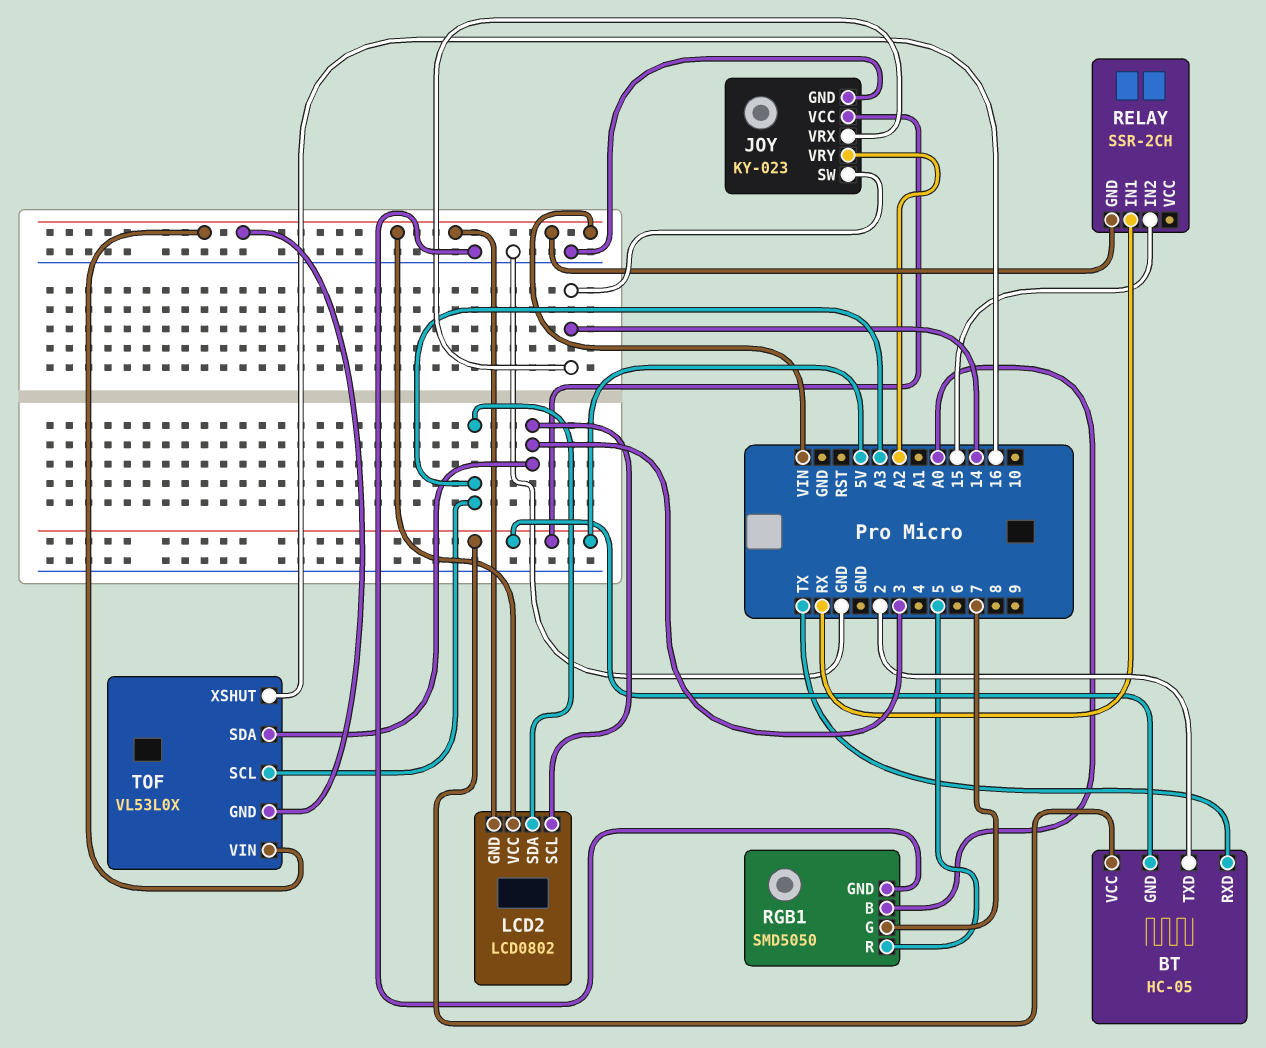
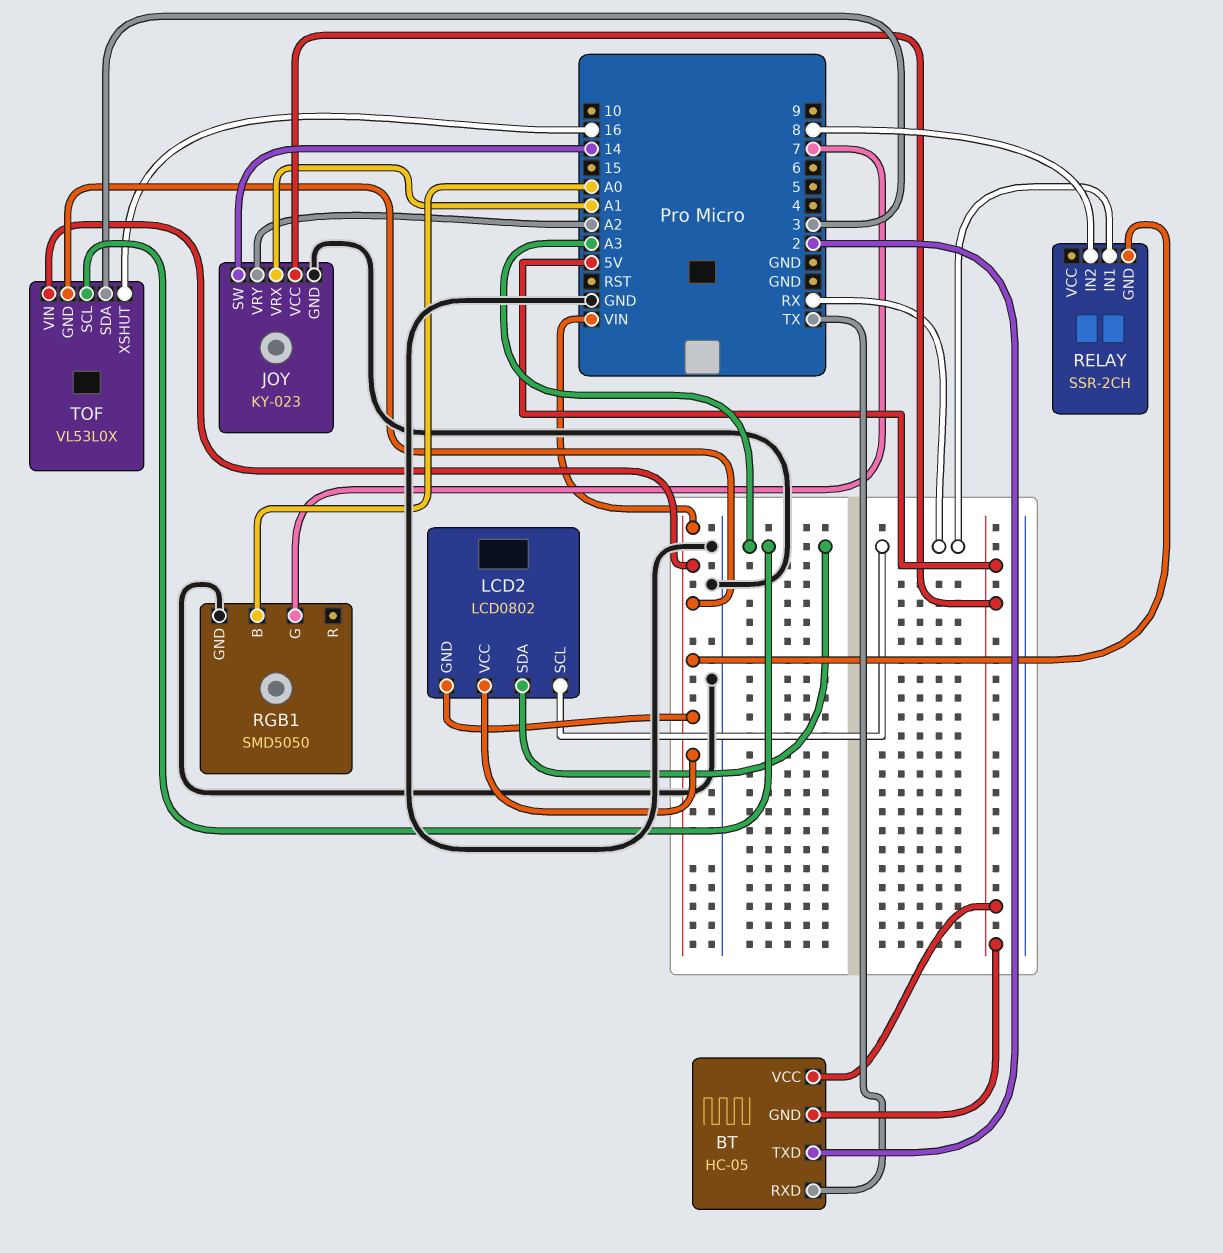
JOY pin VRX: 14 -> A1
LCD2 pin SCL: 3 -> RX
RELAY pin IN2: 15 -> 8
RGB1 pin R: 5 -> none

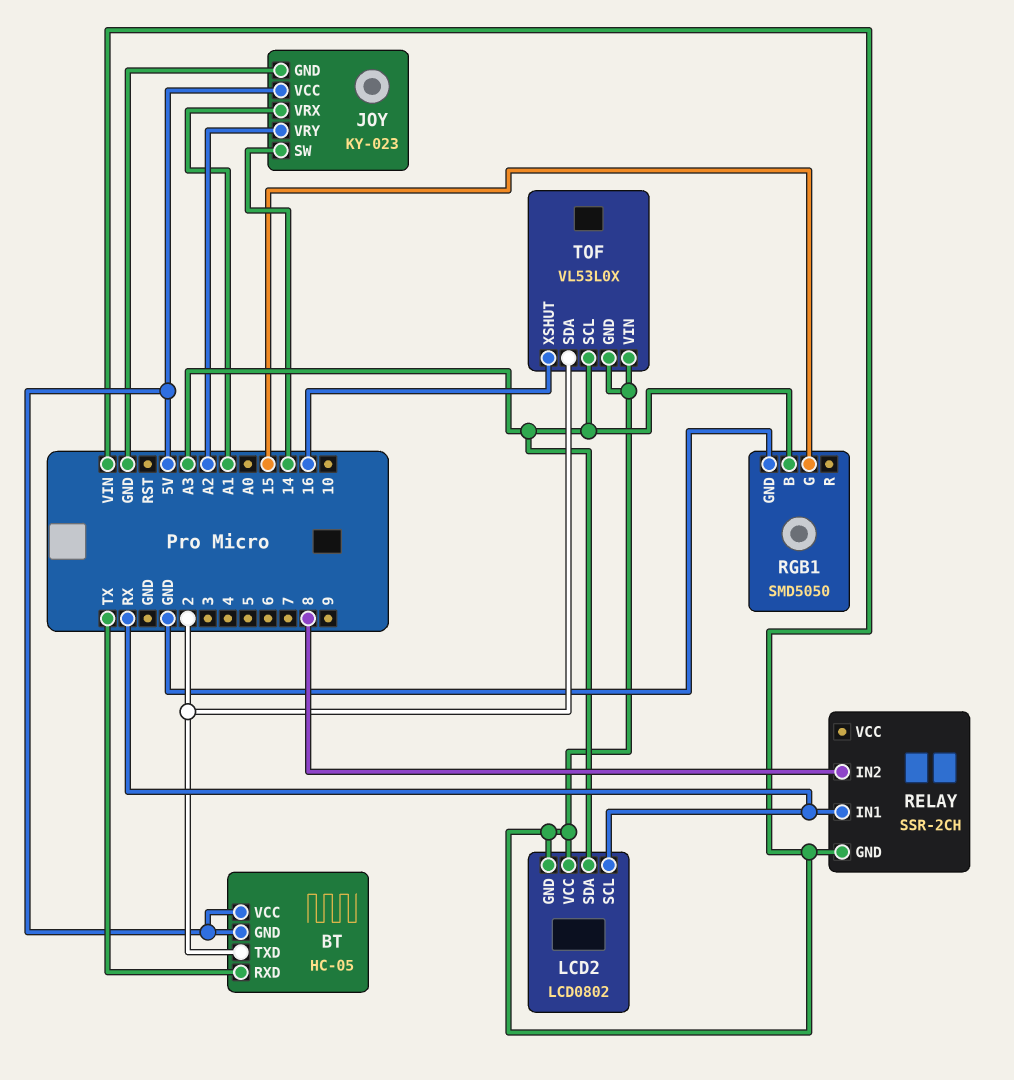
RGB1 pin B: A0 -> A3
RGB1 pin G: 7 -> 15
TOF pin SDA: 3 -> 2

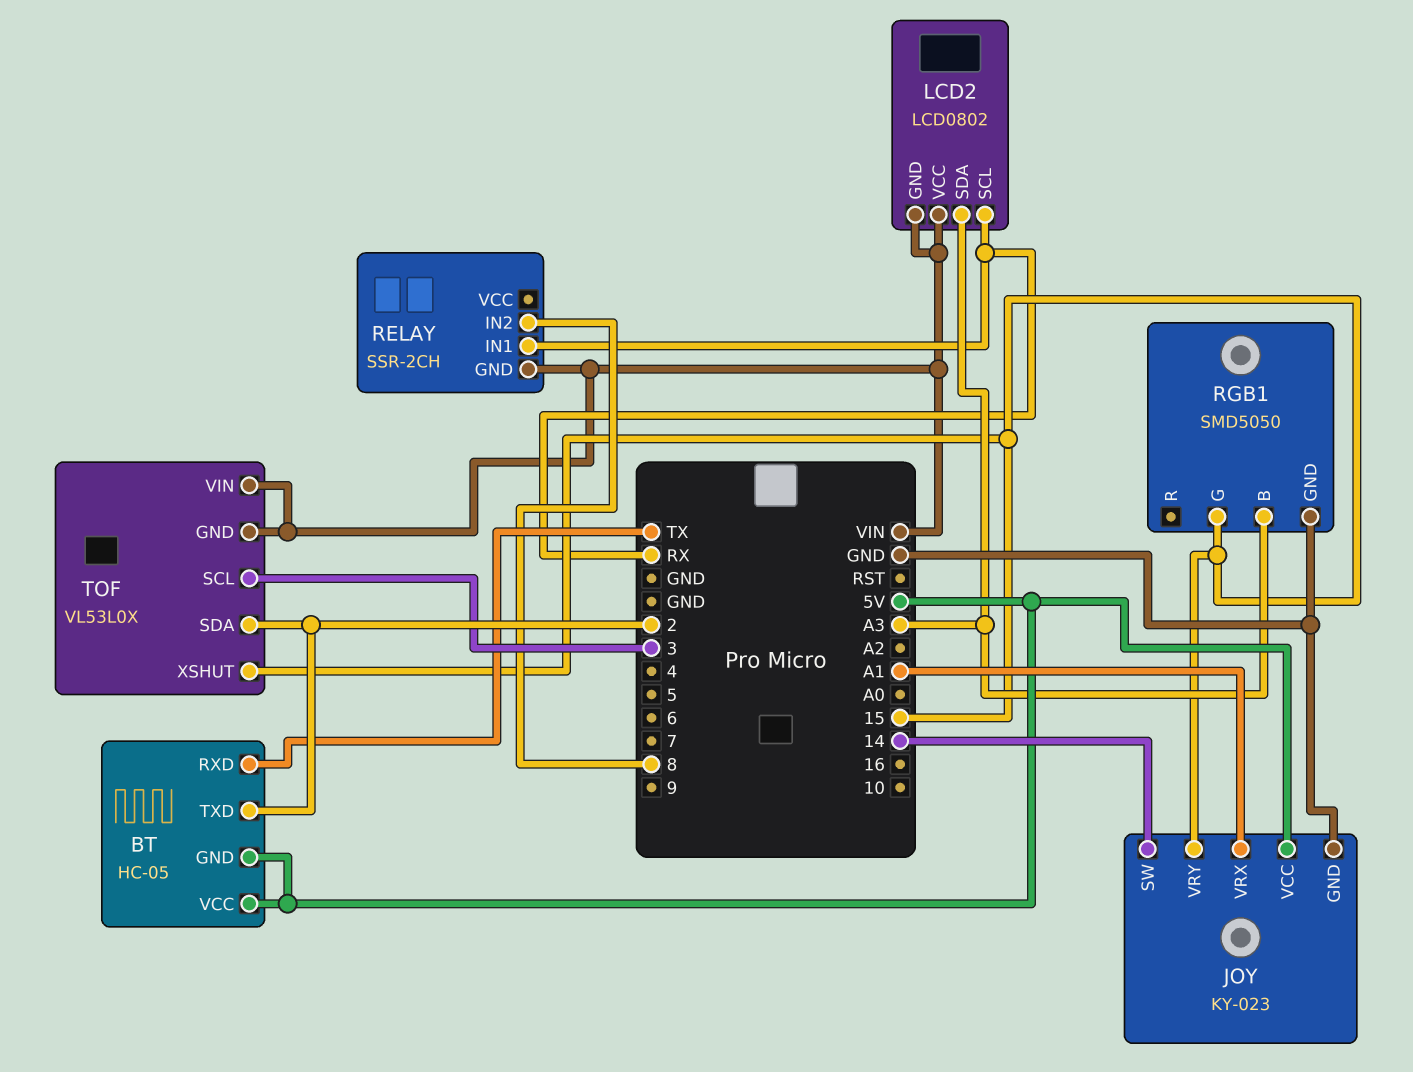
JOY pin VRY: A2 -> 15
TOF pin SCL: A3 -> 3
TOF pin XSHUT: 16 -> 15

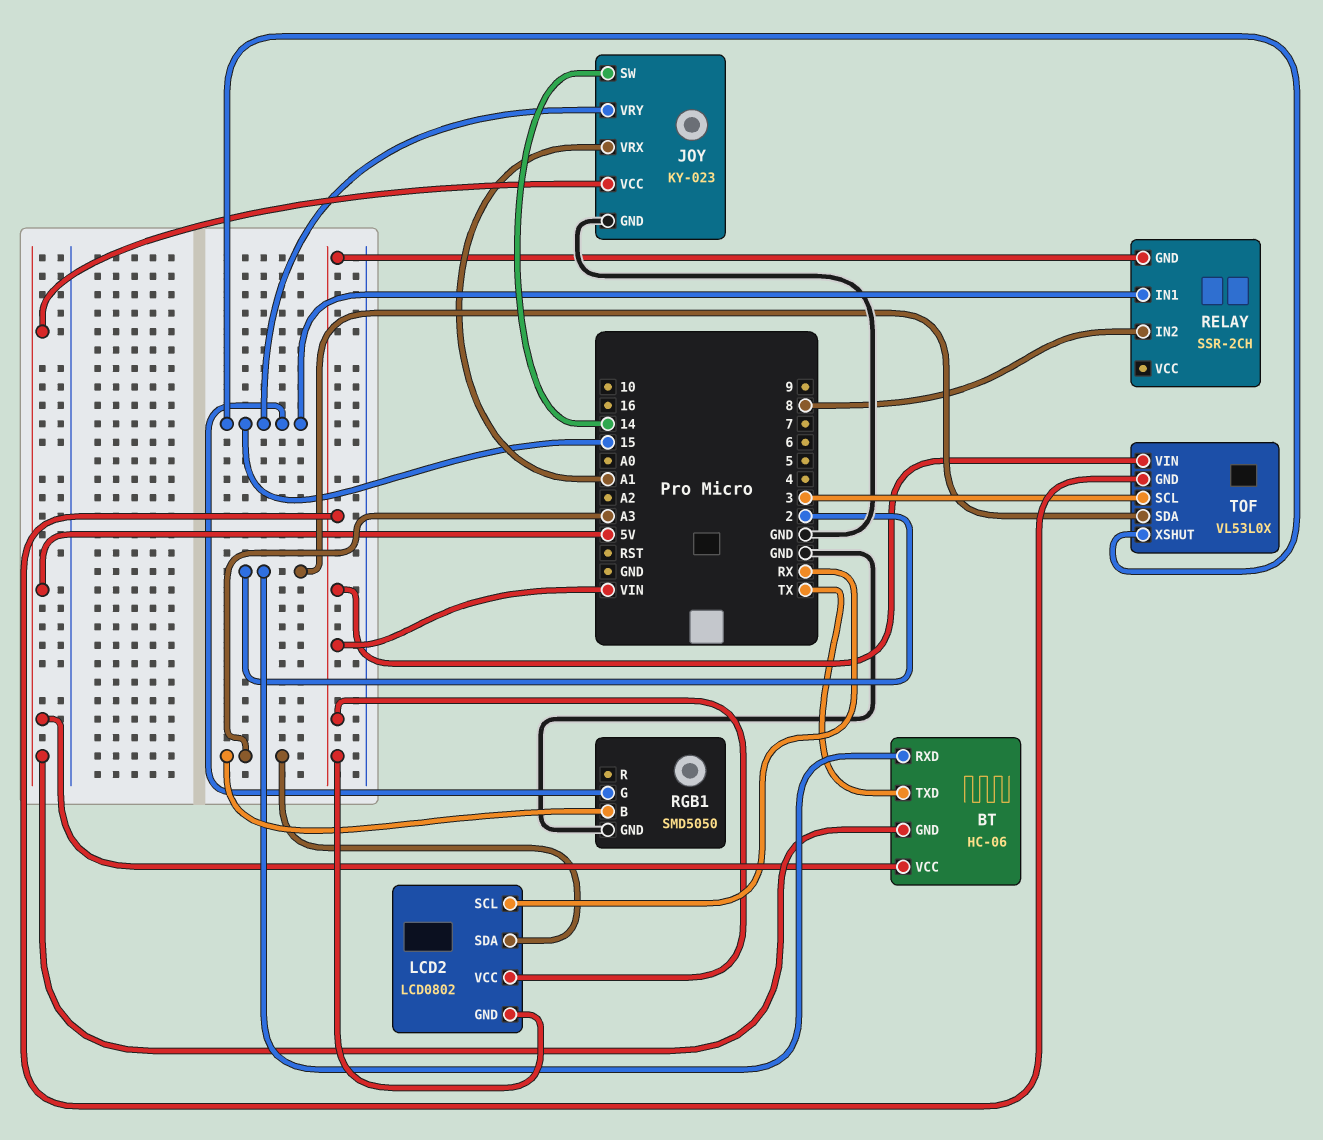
BT: HC-05 -> HC-06
BT pin RXD: TX -> 2
BT pin TXD: 2 -> TX
RELAY pin IN1: RX -> 15

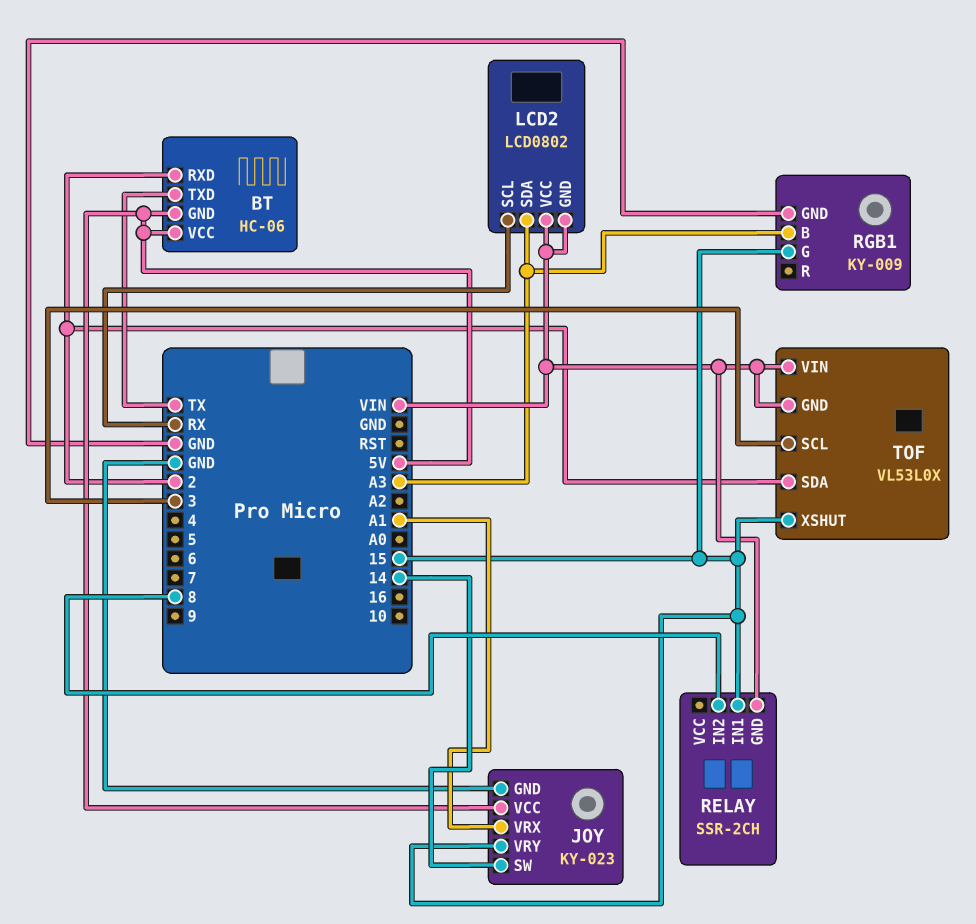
RGB1: SMD5050 -> KY-009

